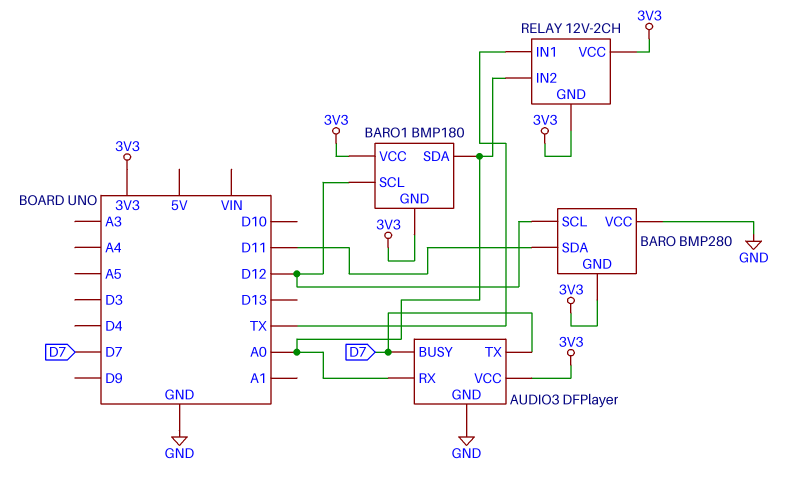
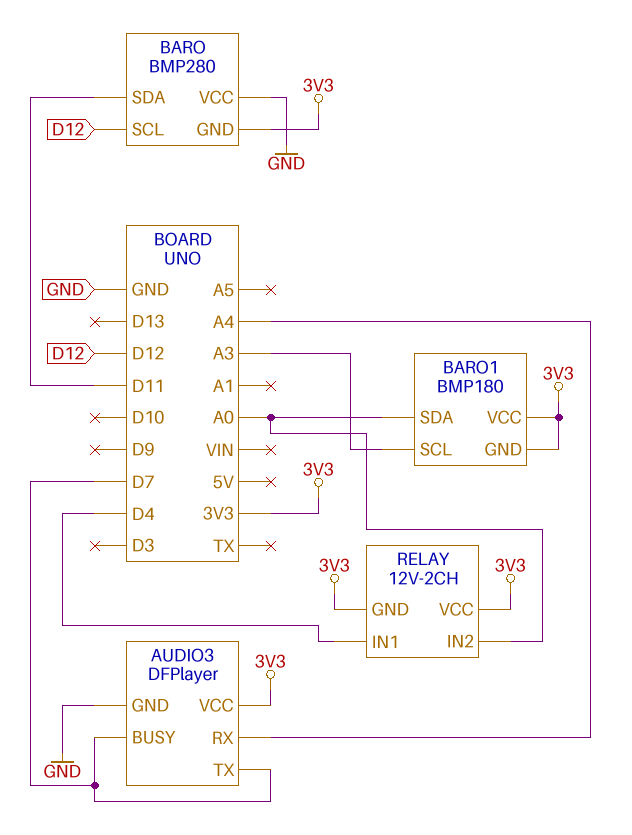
AUDIO3 pin RX: A0 -> A4
BARO1 pin SCL: D12 -> A3
RELAY pin IN1: TX -> D4

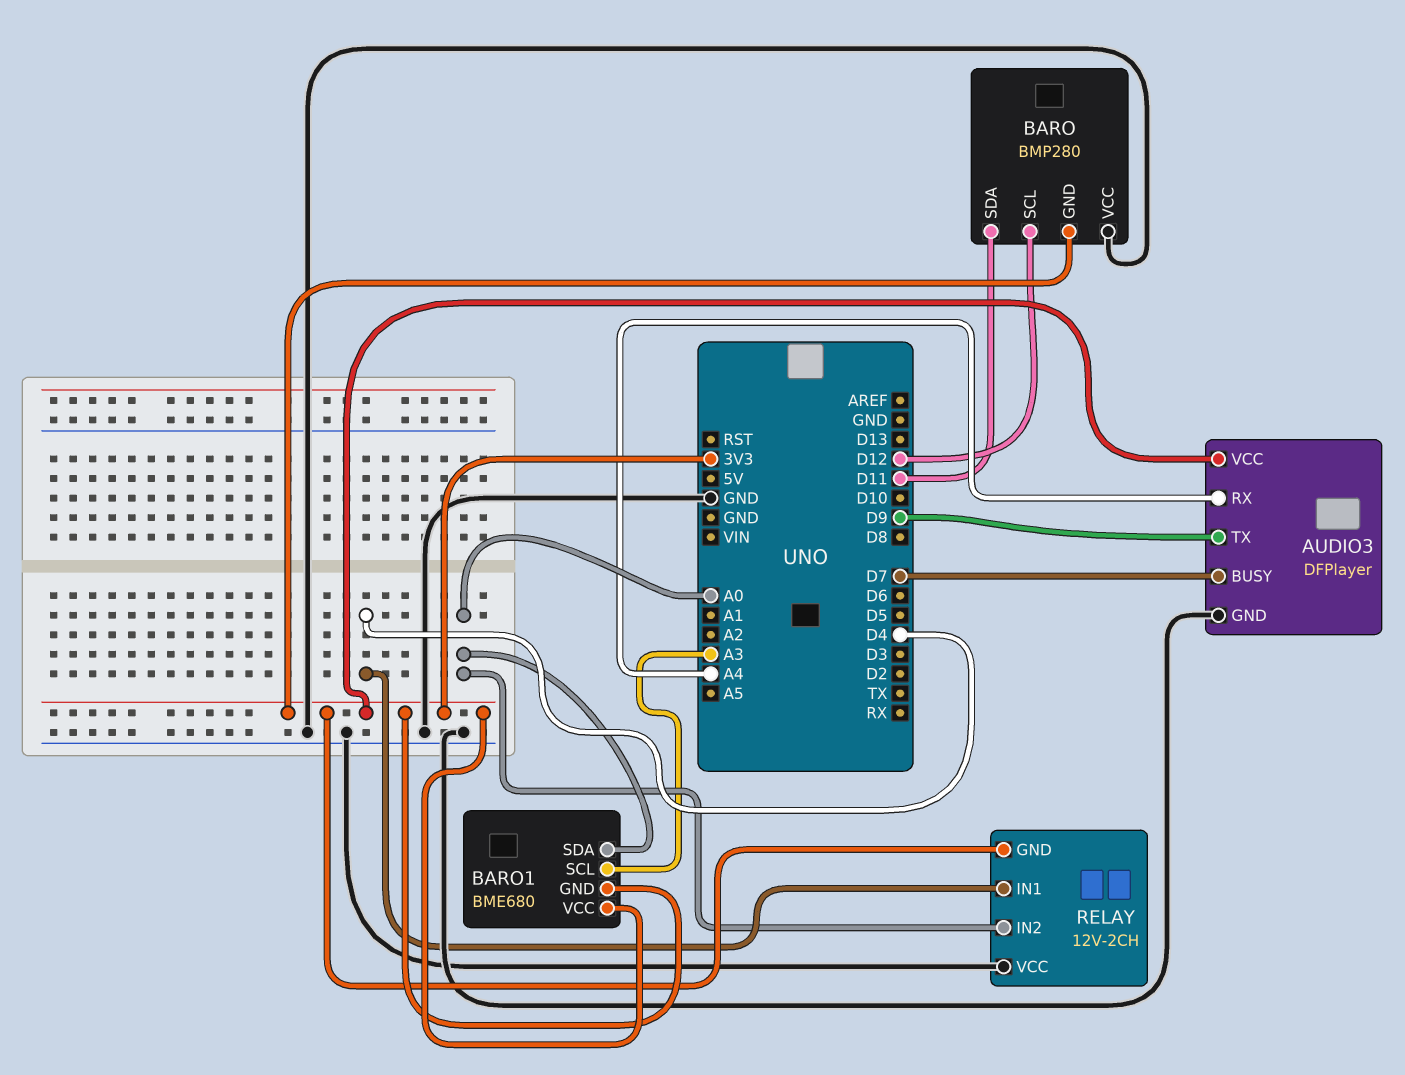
AUDIO3 pin TX: D7 -> D9
BARO1: BMP180 -> BME680
RELAY pin VCC: 3V3 -> GND

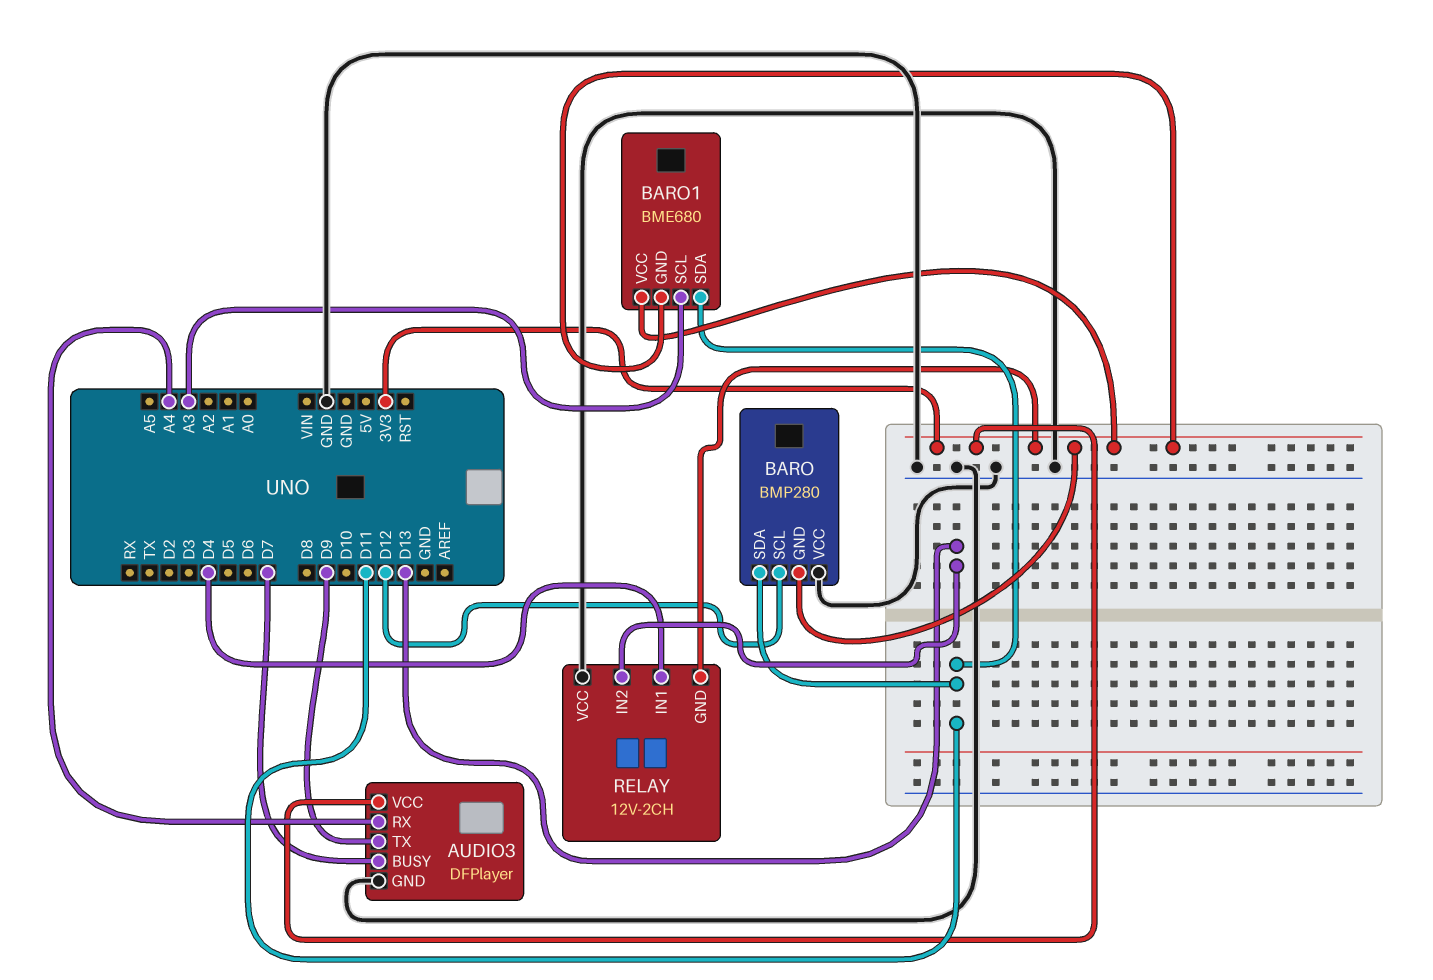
BARO1 pin SDA: A0 -> D11
RELAY pin IN2: A0 -> D13

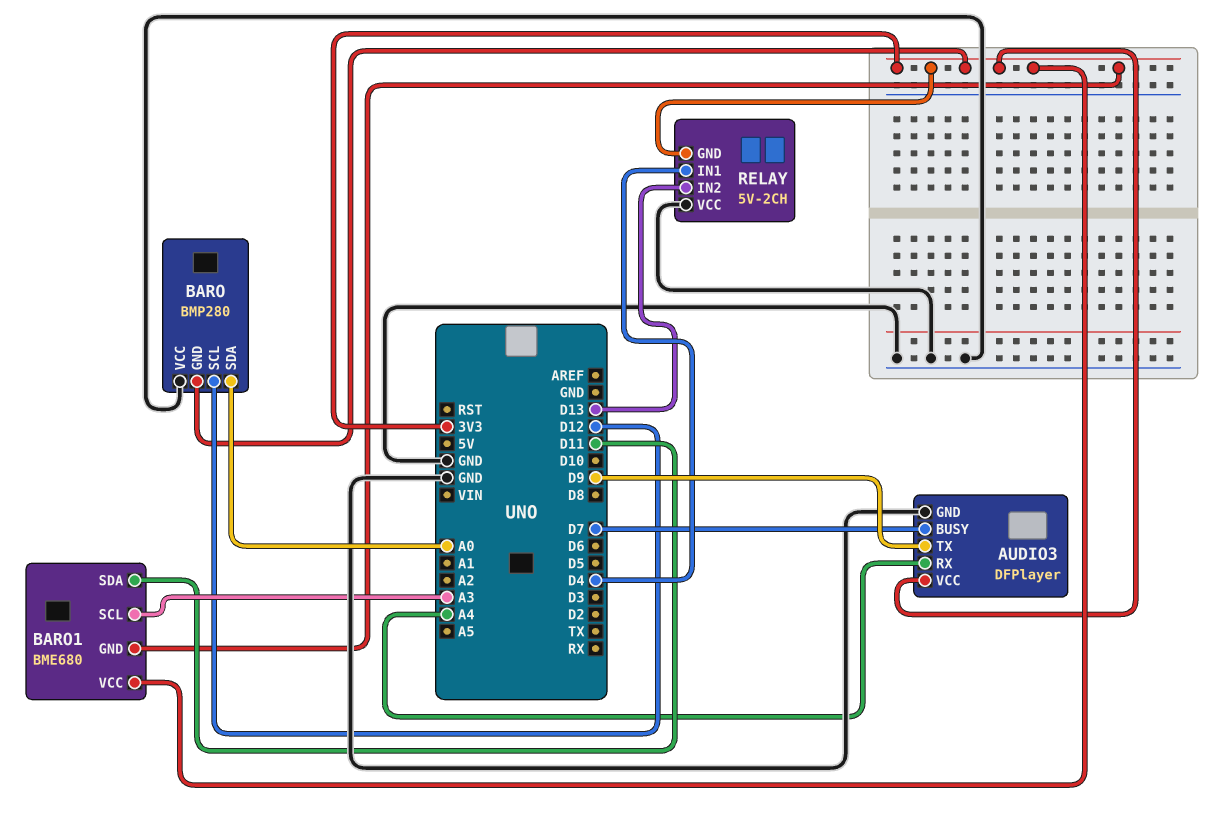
BARO pin SDA: D11 -> A0
RELAY: 12V-2CH -> 5V-2CH

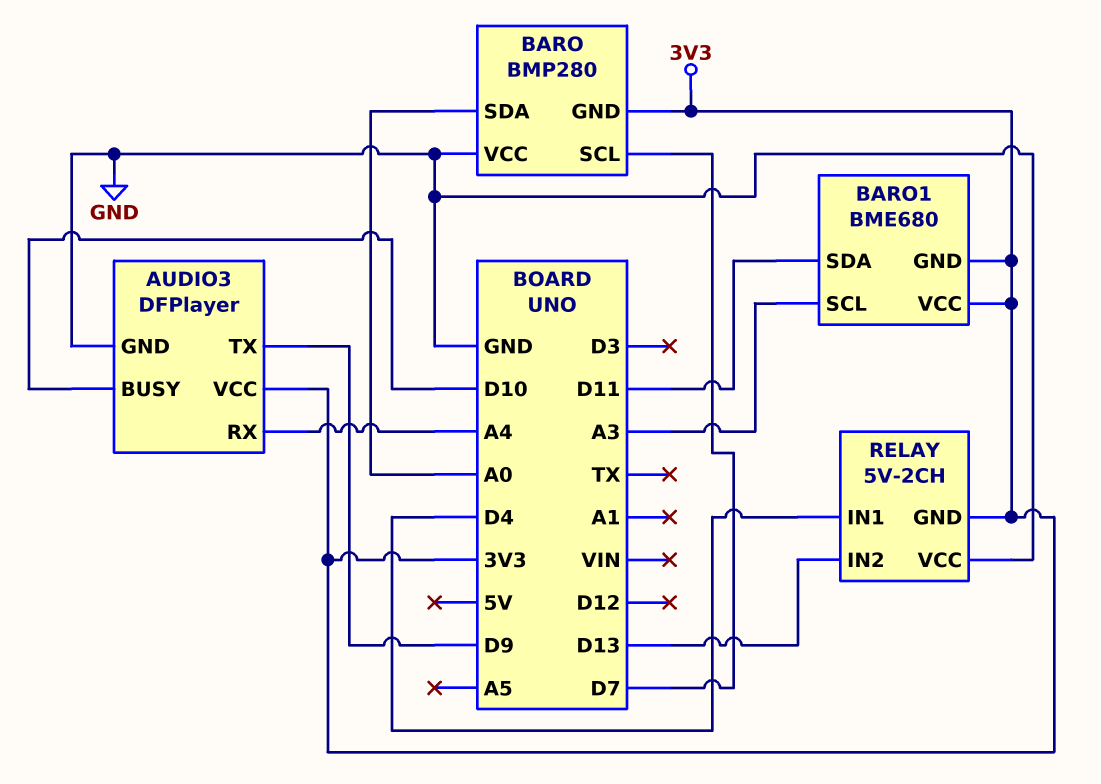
AUDIO3 pin BUSY: D7 -> D10
BARO pin SCL: D12 -> D7

